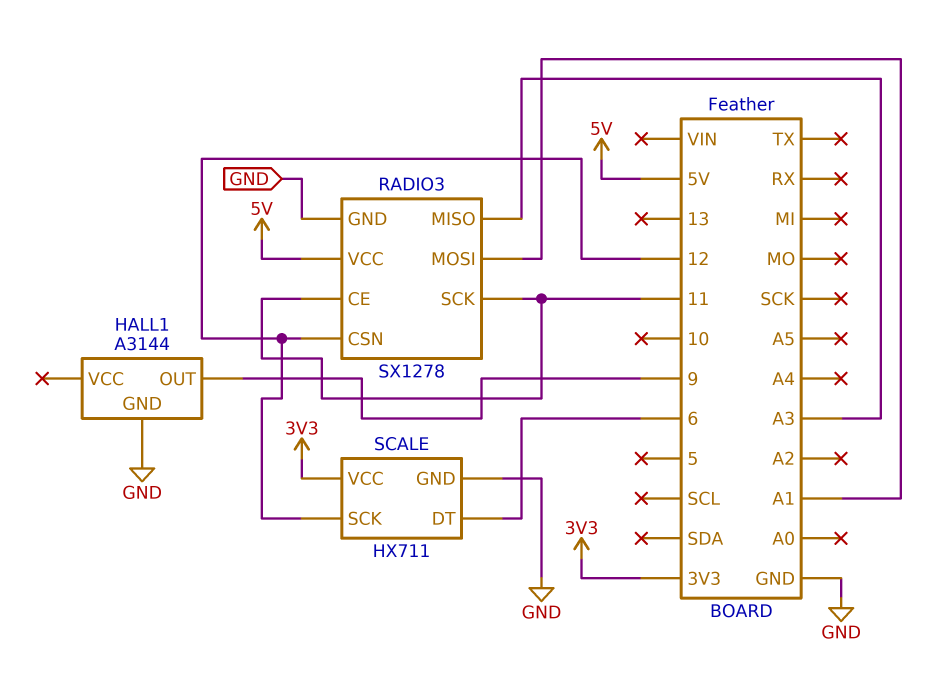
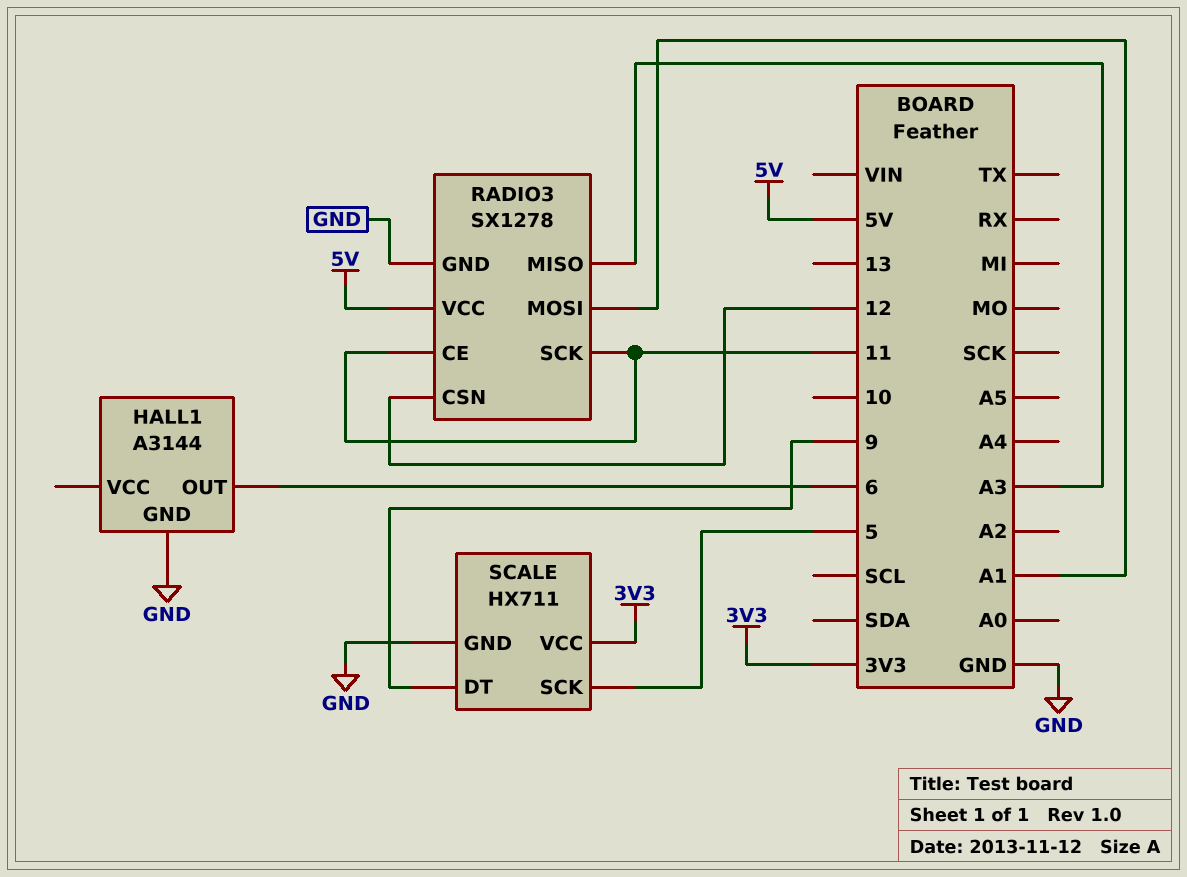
HALL1 pin OUT: 9 -> 6
SCALE pin DT: 6 -> 9
SCALE pin SCK: 12 -> 5

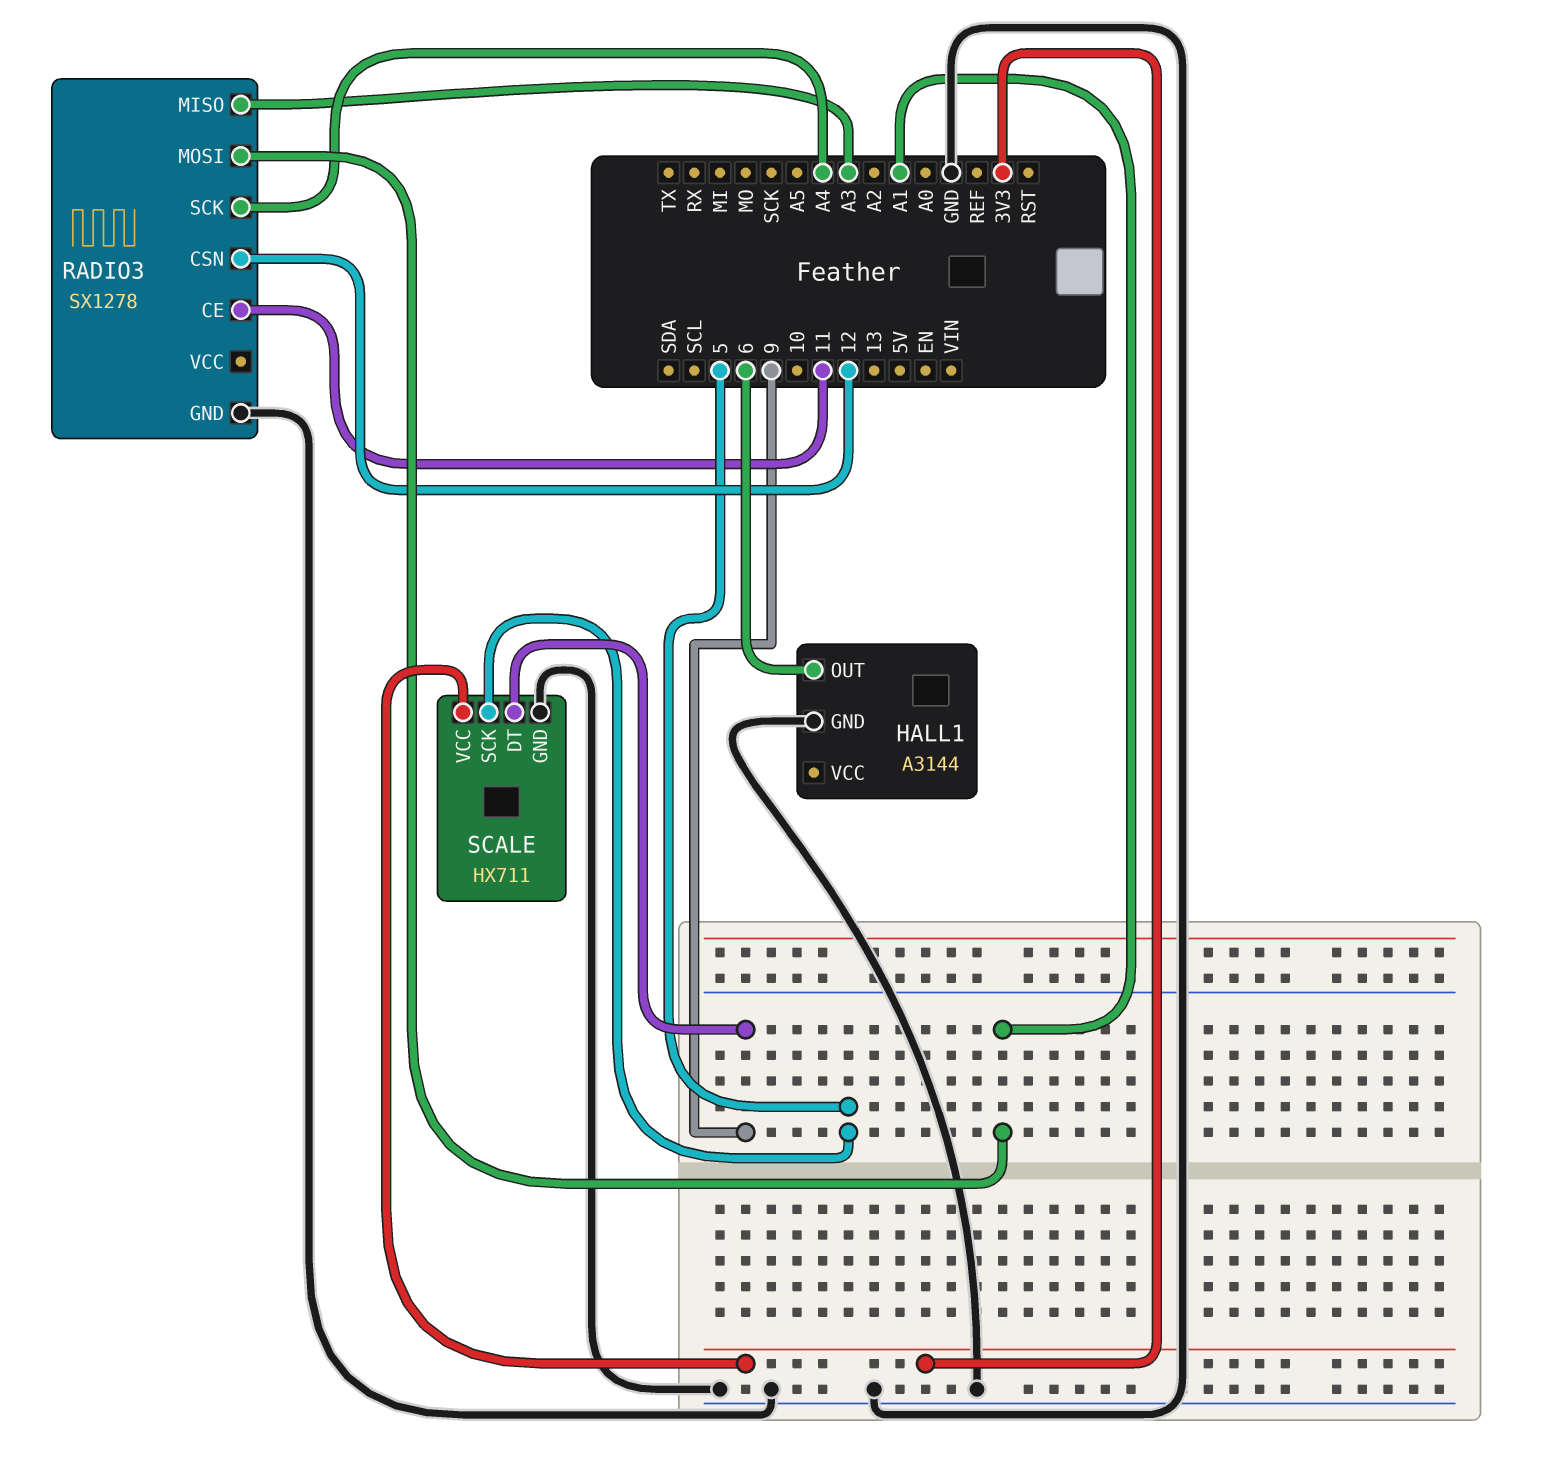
RADIO3 pin SCK: 11 -> A4
RADIO3 pin VCC: 5V -> none

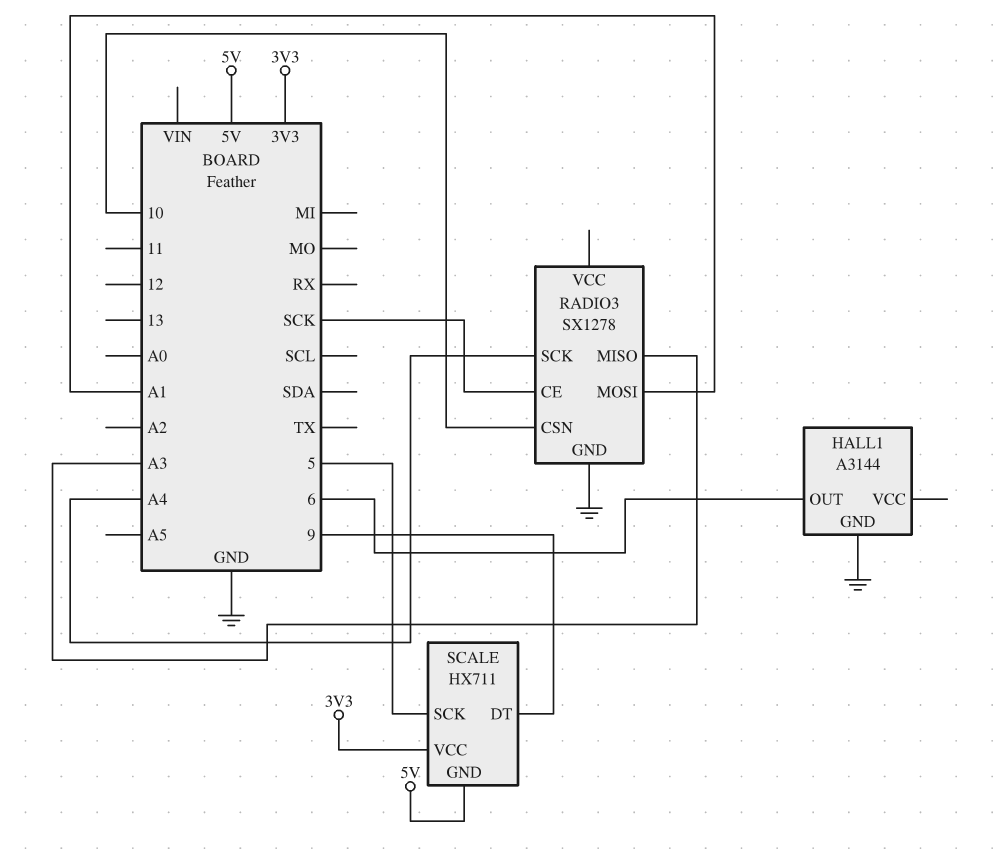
RADIO3 pin CE: 11 -> SCK
RADIO3 pin CSN: 12 -> 10
SCALE pin GND: GND -> 5V

